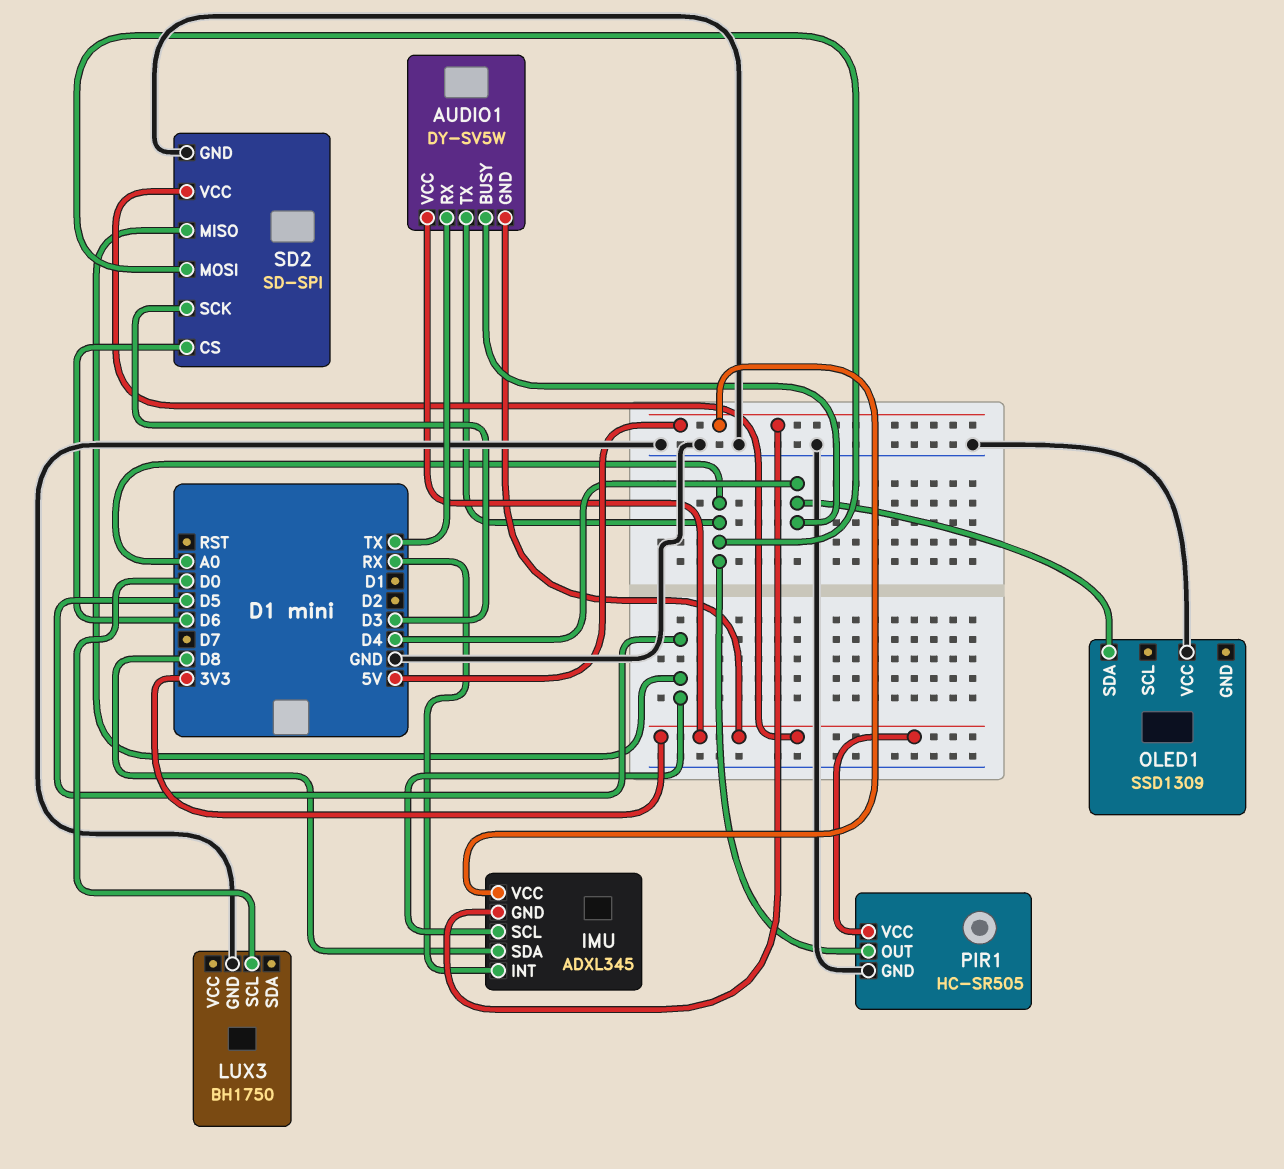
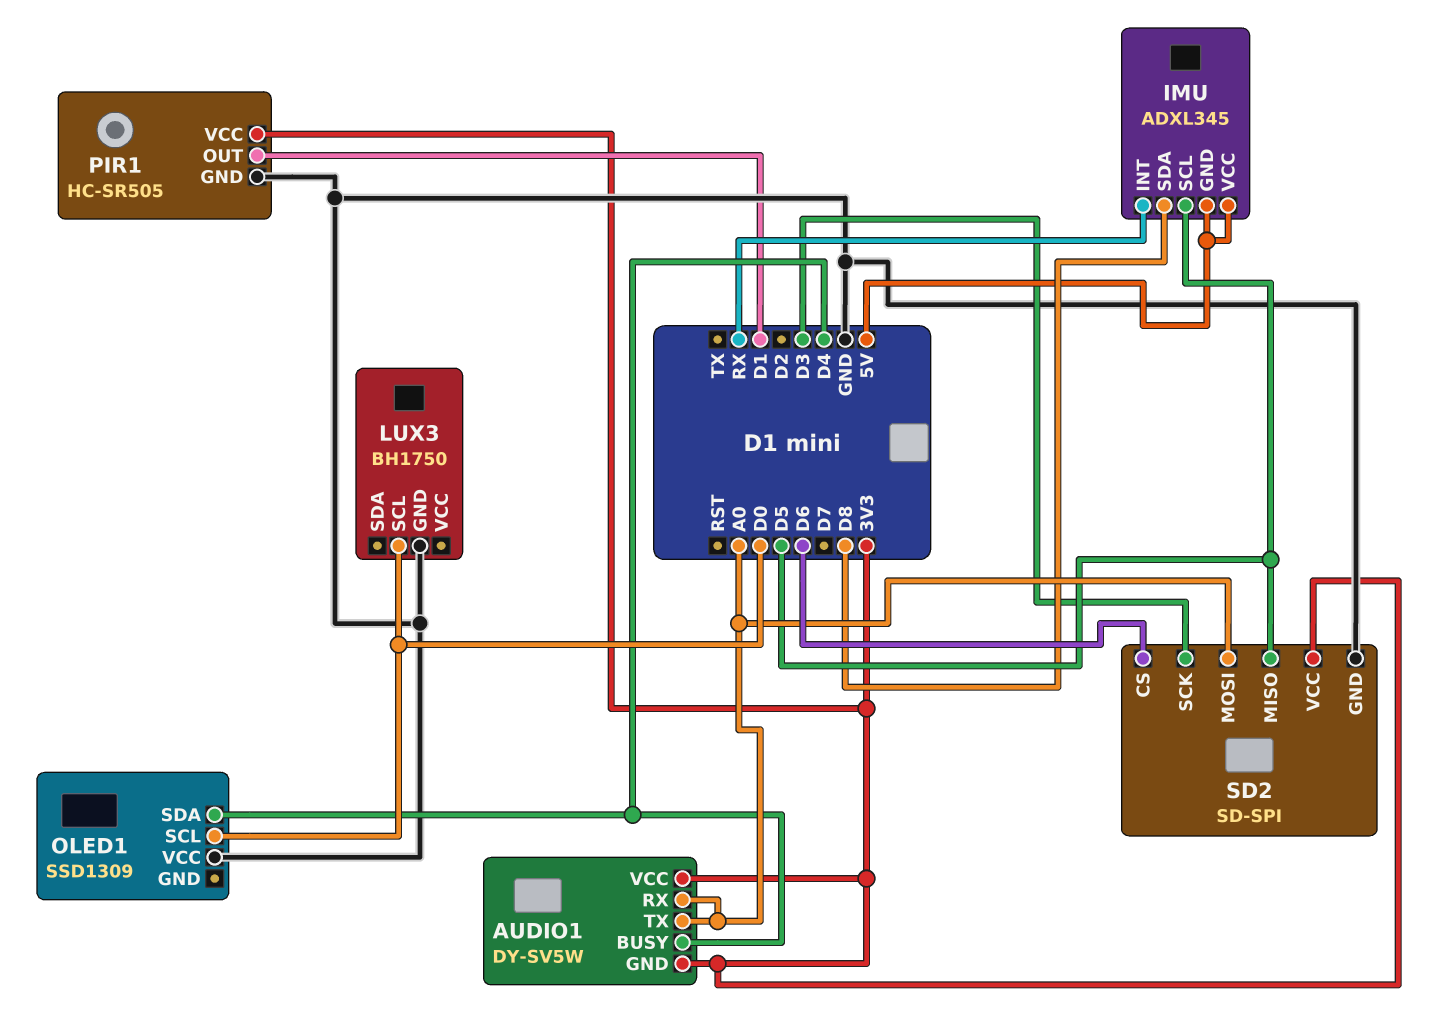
AUDIO1 pin RX: TX -> A0
OLED1 pin SCL: none -> D0
PIR1 pin OUT: A0 -> D1

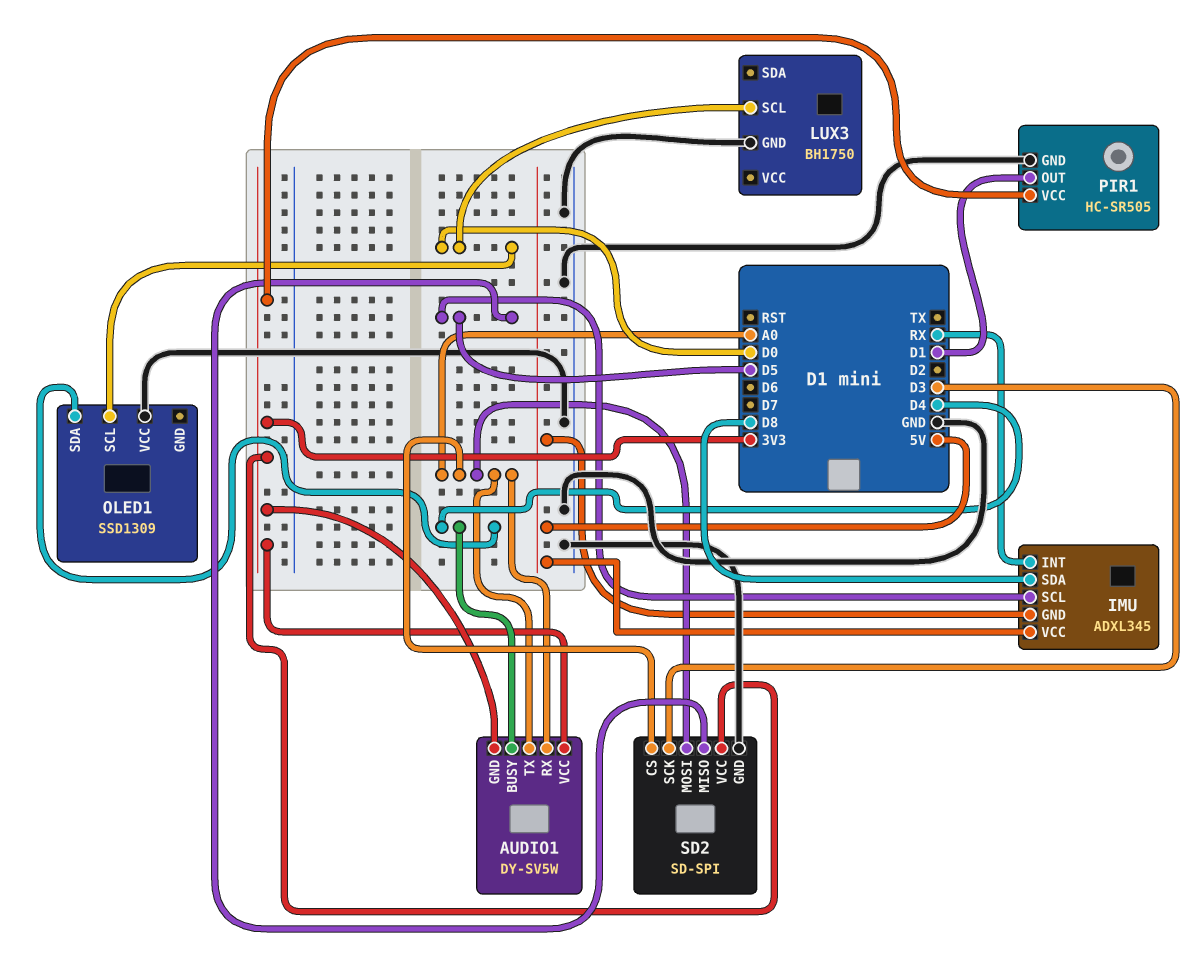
SD2 pin CS: D6 -> A0

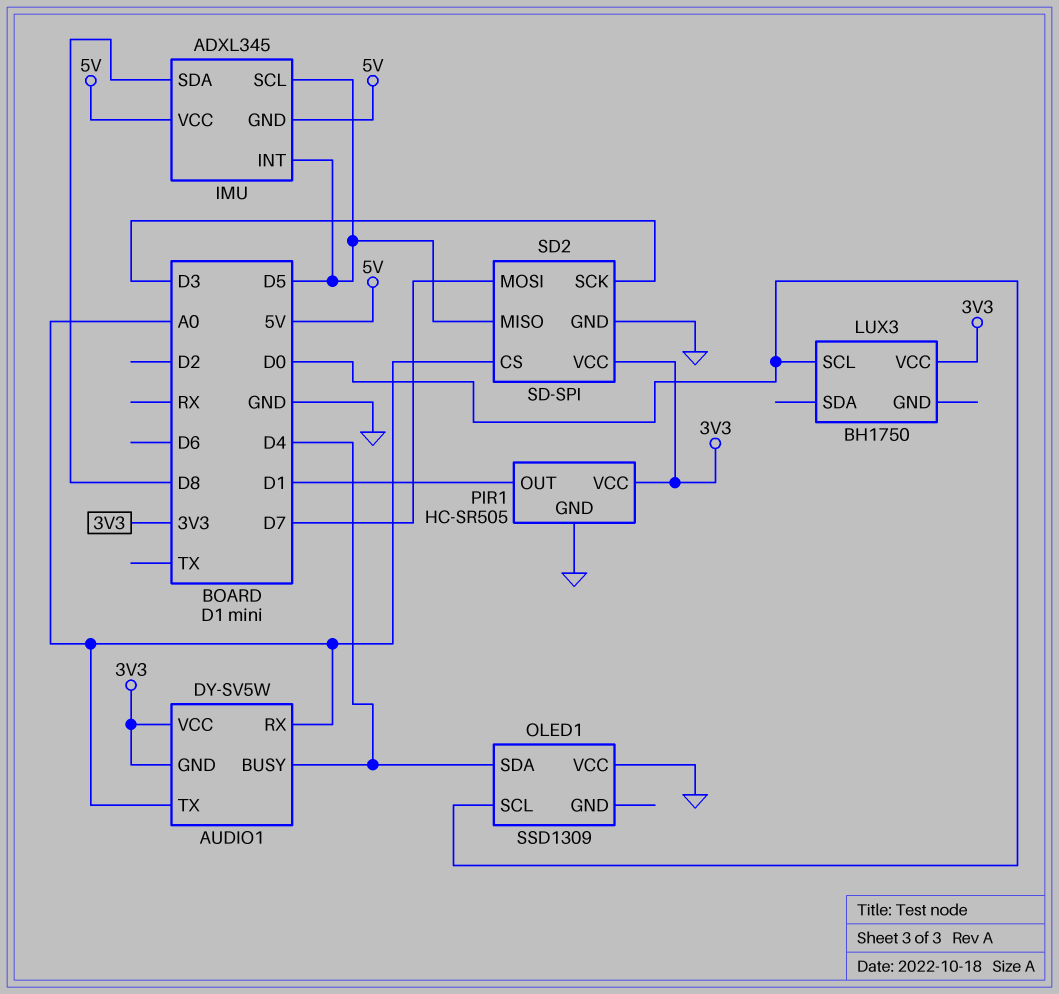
IMU pin INT: RX -> D5
LUX3 pin GND: GND -> none
LUX3 pin VCC: none -> 3V3
SD2 pin MOSI: A0 -> D7

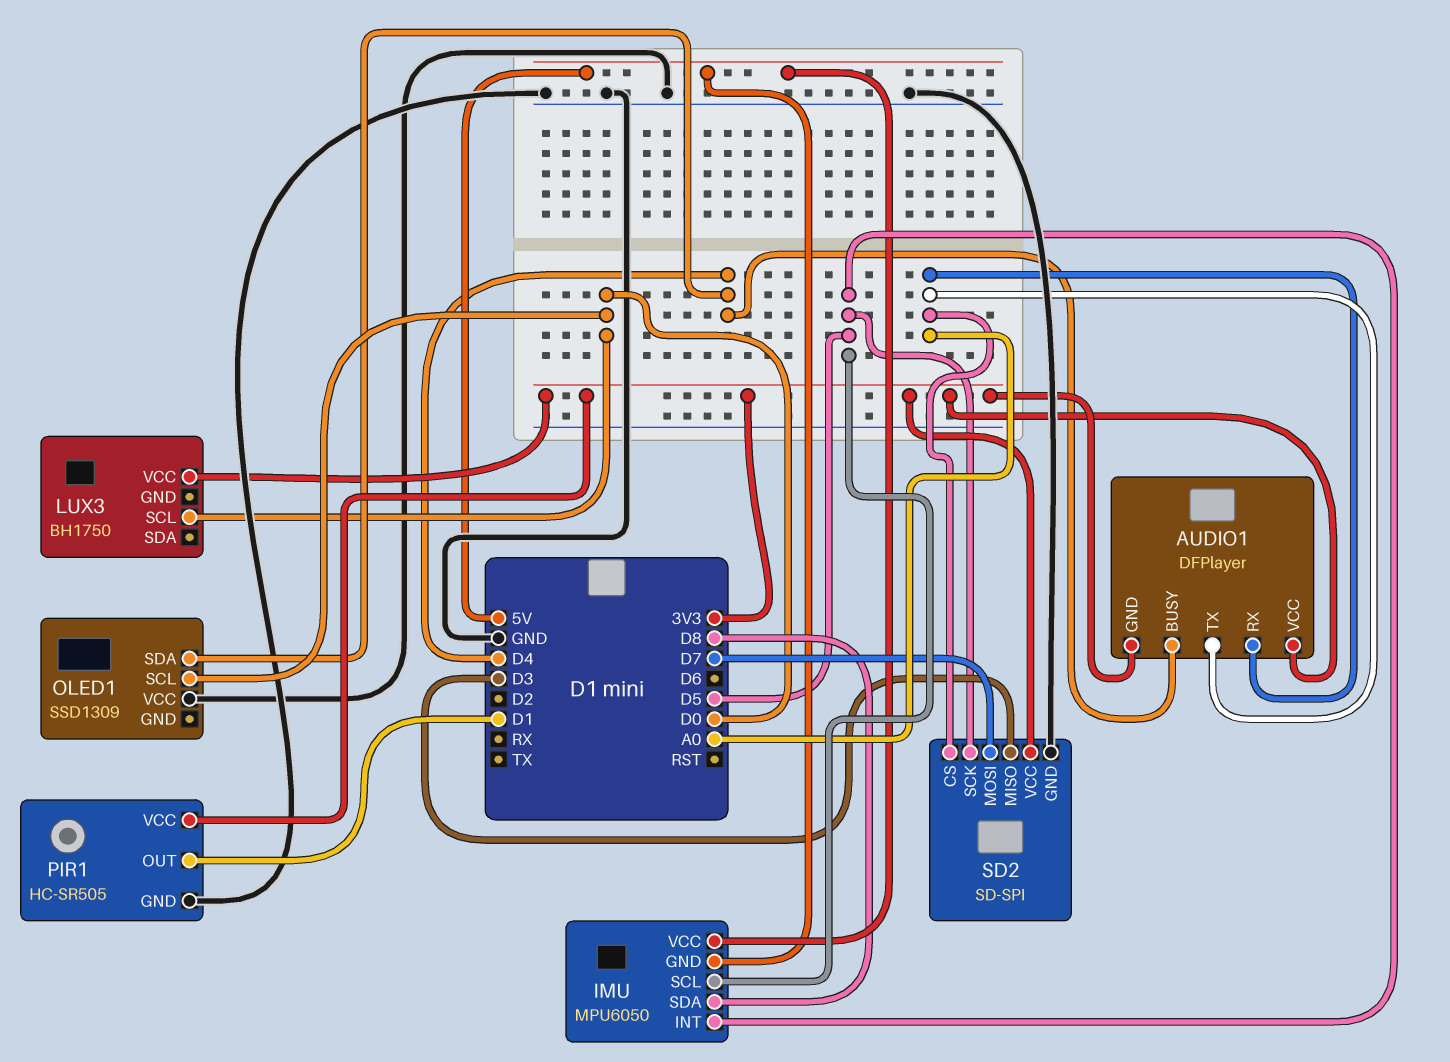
AUDIO1: DY-SV5W -> DFPlayer
IMU: ADXL345 -> MPU6050
SD2 pin MISO: D5 -> D3
SD2 pin SCK: D3 -> D5

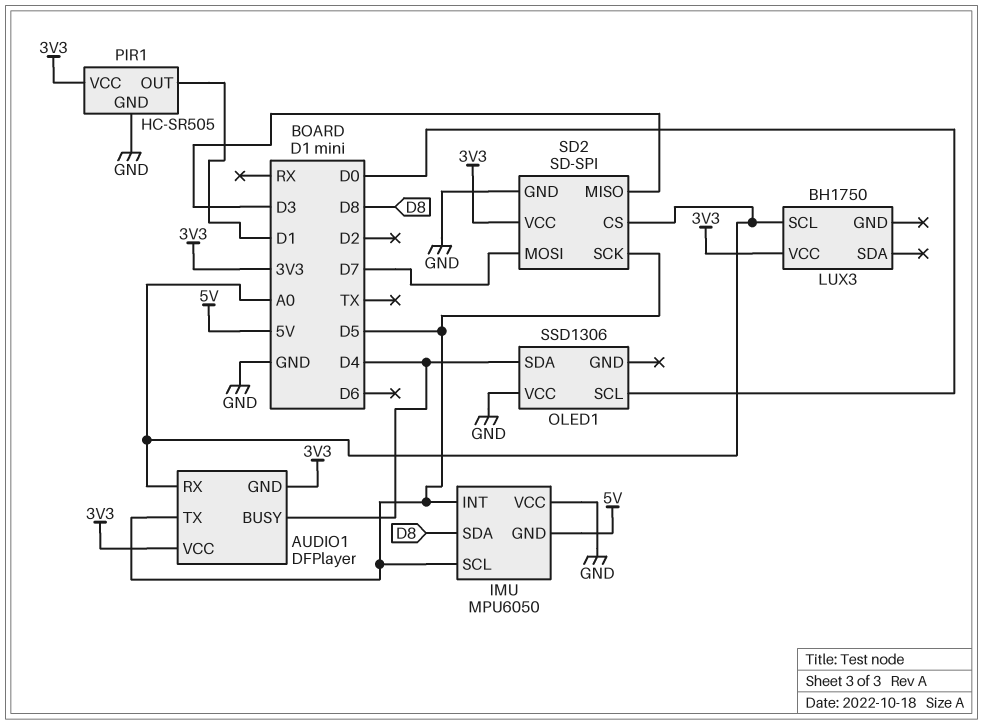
AUDIO1 pin TX: A0 -> D5
IMU pin VCC: 5V -> GND
LUX3 pin SCL: D0 -> A0
OLED1: SSD1309 -> SSD1306

